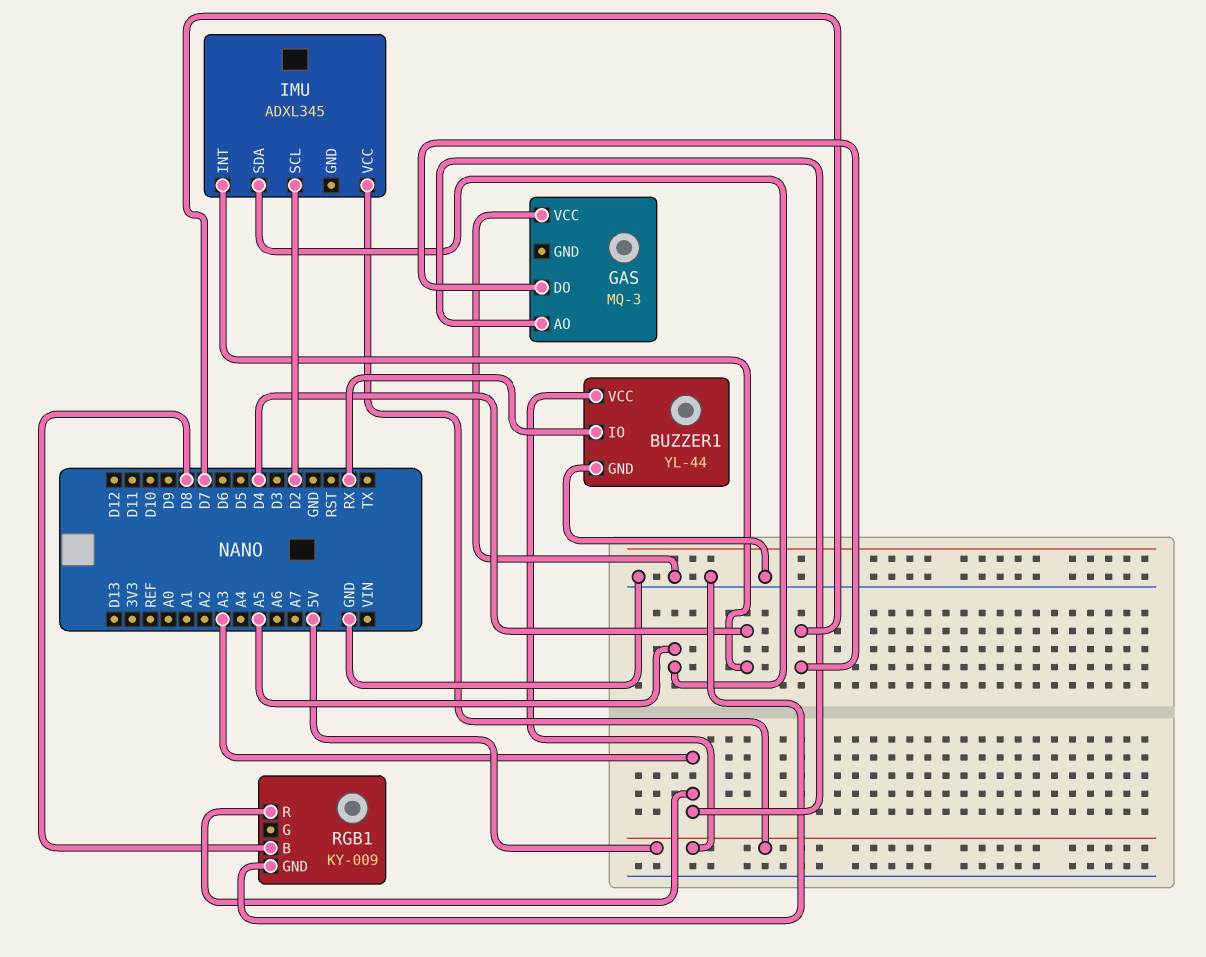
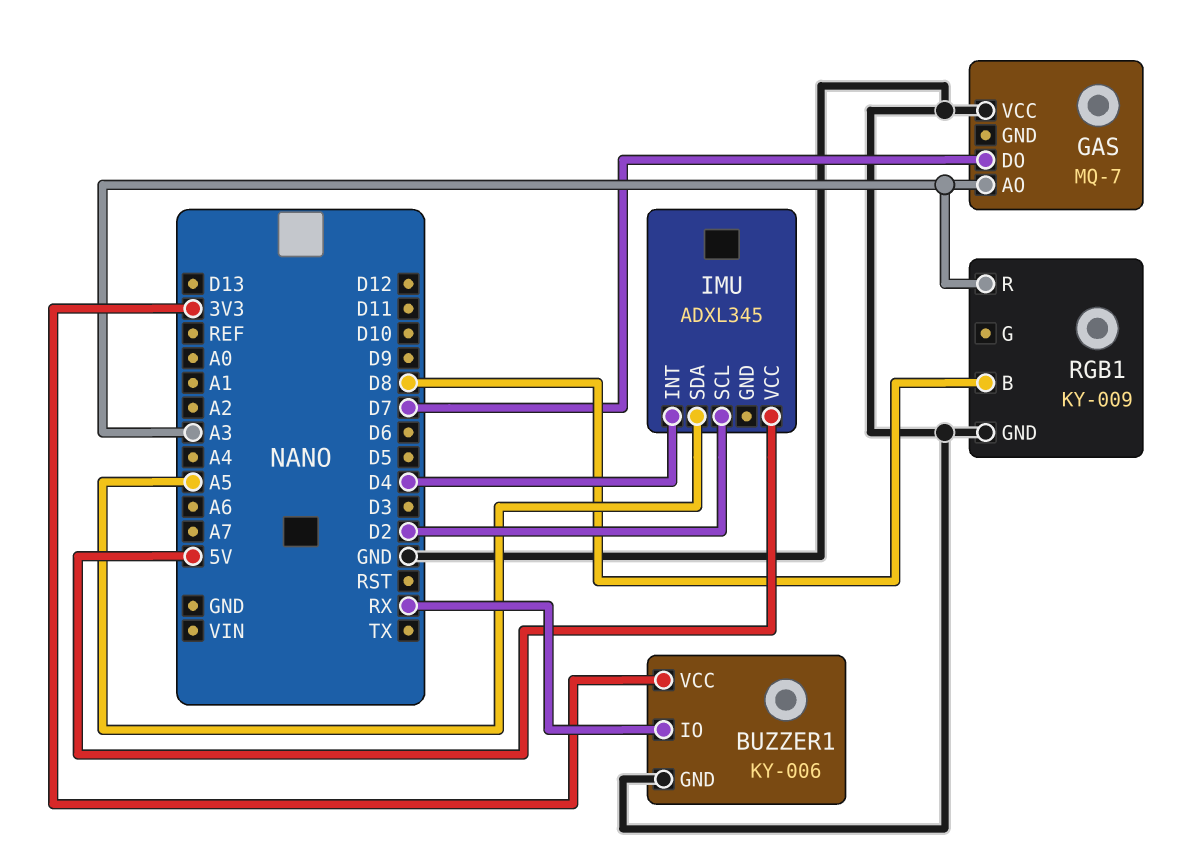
BUZZER1: YL-44 -> KY-006
BUZZER1 pin VCC: 5V -> 3V3
GAS: MQ-3 -> MQ-7

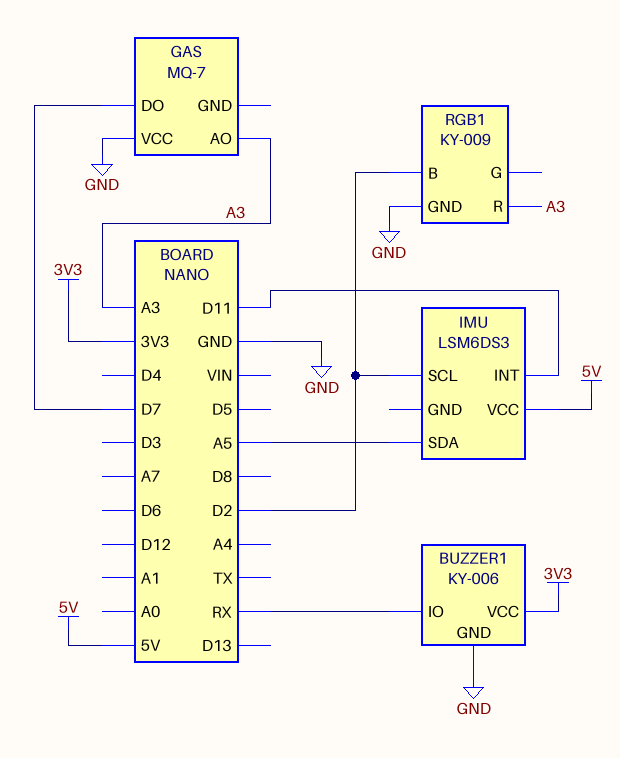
IMU: ADXL345 -> LSM6DS3
IMU pin INT: D4 -> D11
RGB1 pin B: D8 -> D2

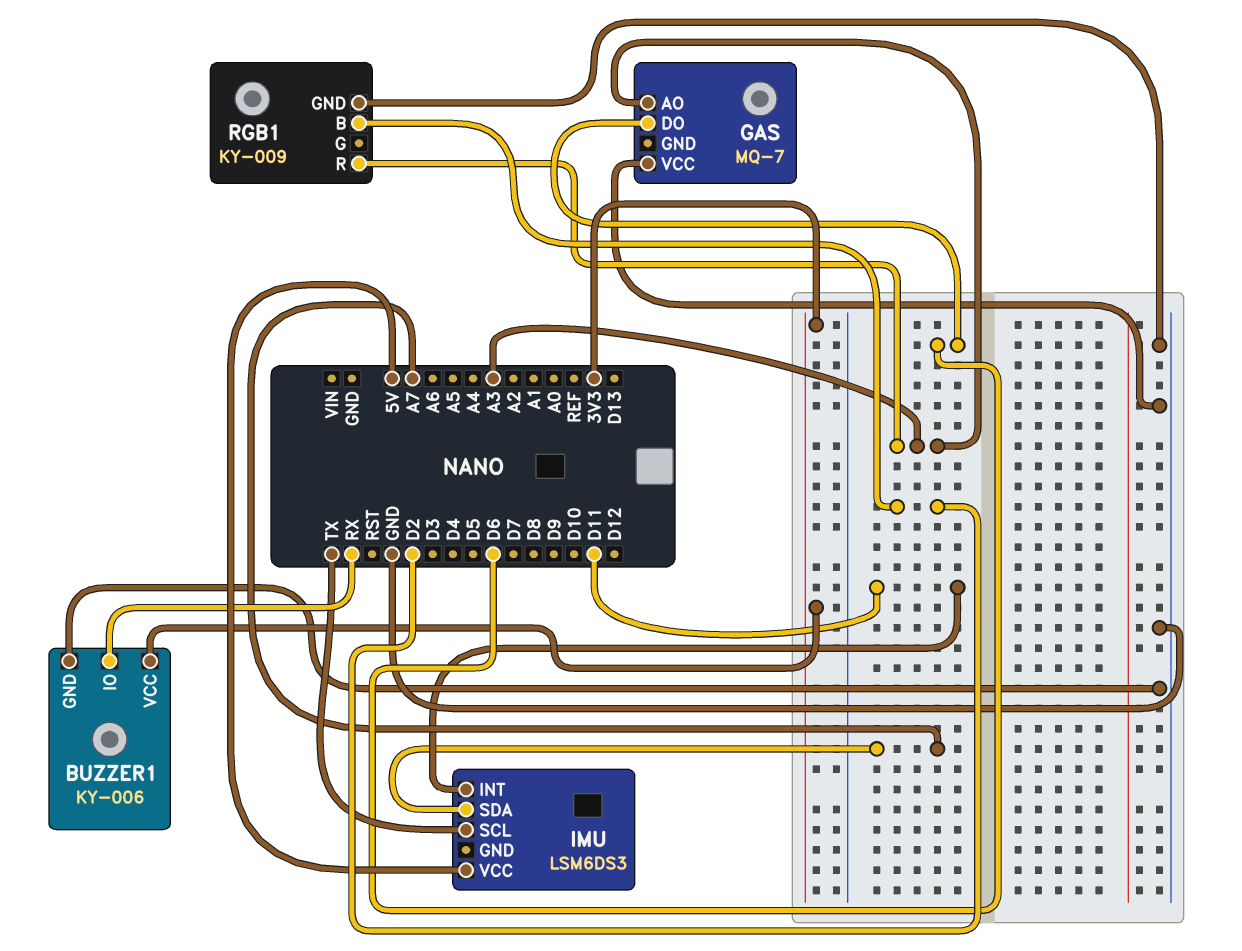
GAS pin DO: D7 -> D6
IMU pin SCL: D2 -> TX
IMU pin SDA: A5 -> A7

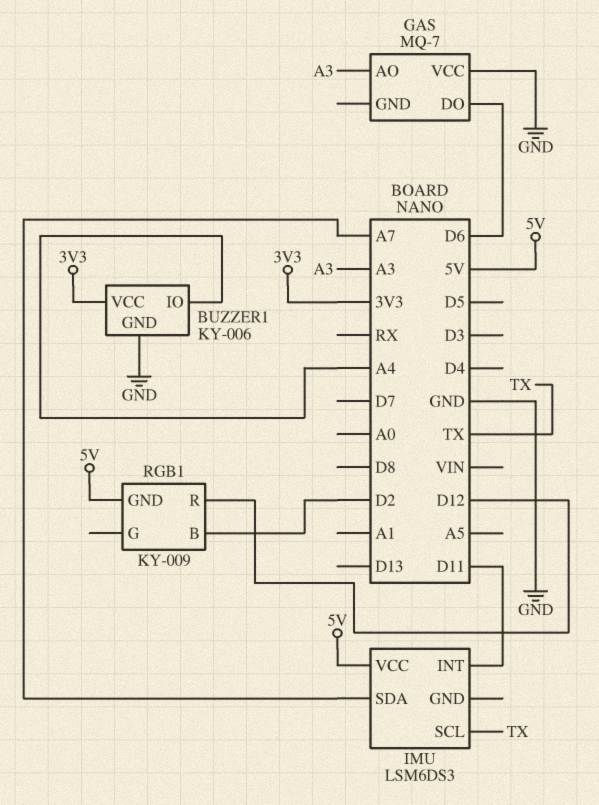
BUZZER1 pin IO: RX -> A4
RGB1 pin GND: GND -> 5V
RGB1 pin R: A3 -> D12

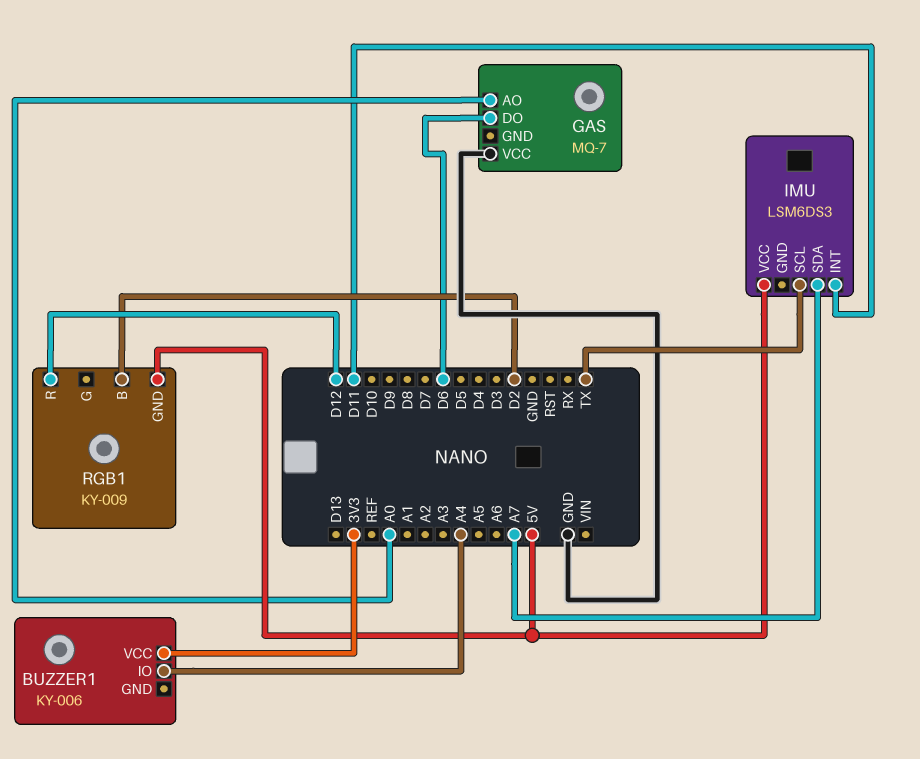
BUZZER1 pin GND: GND -> none
GAS pin AO: A3 -> A0

